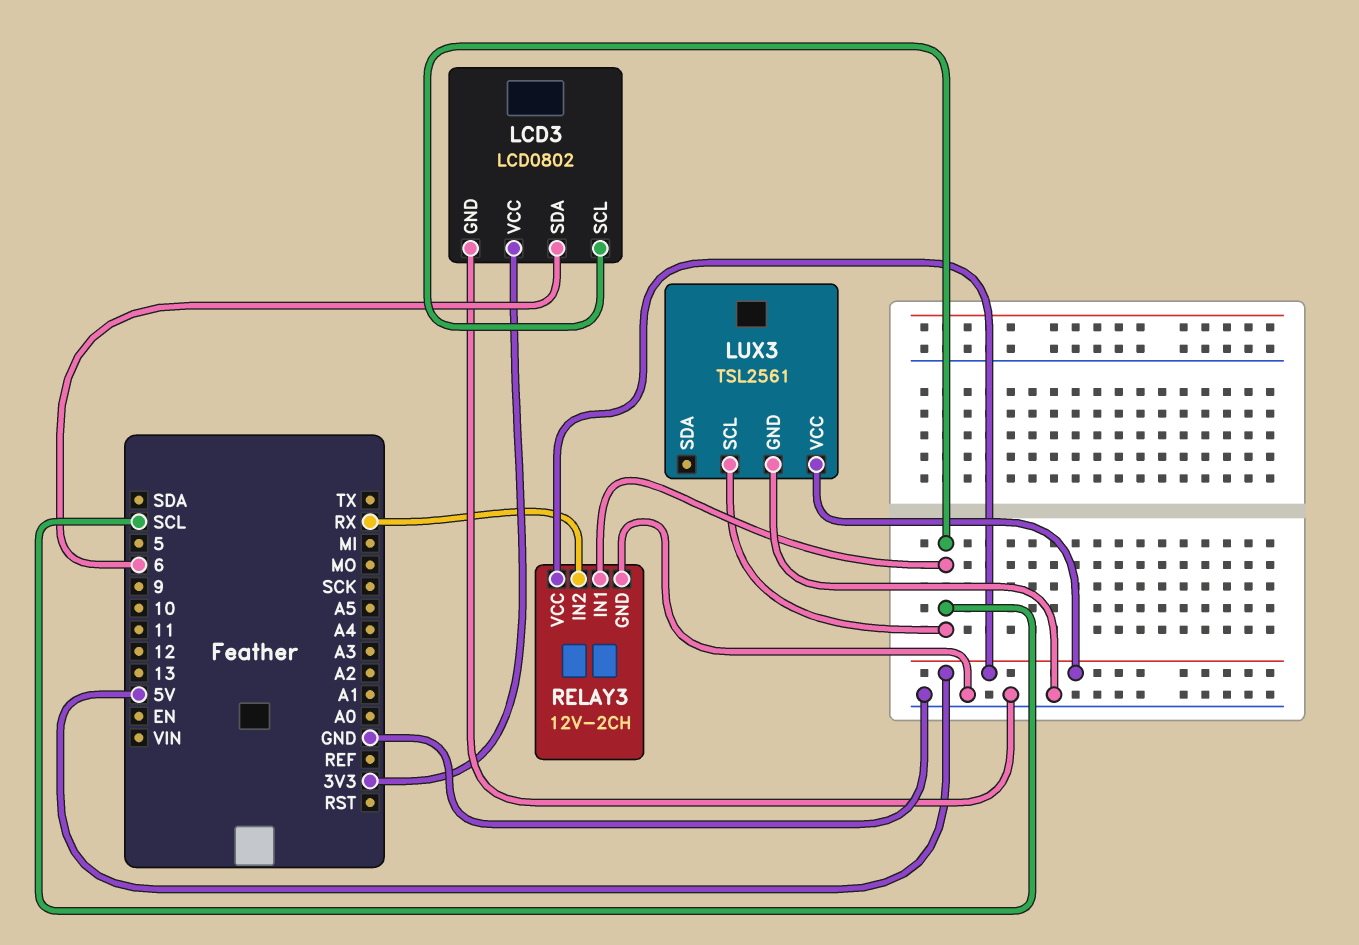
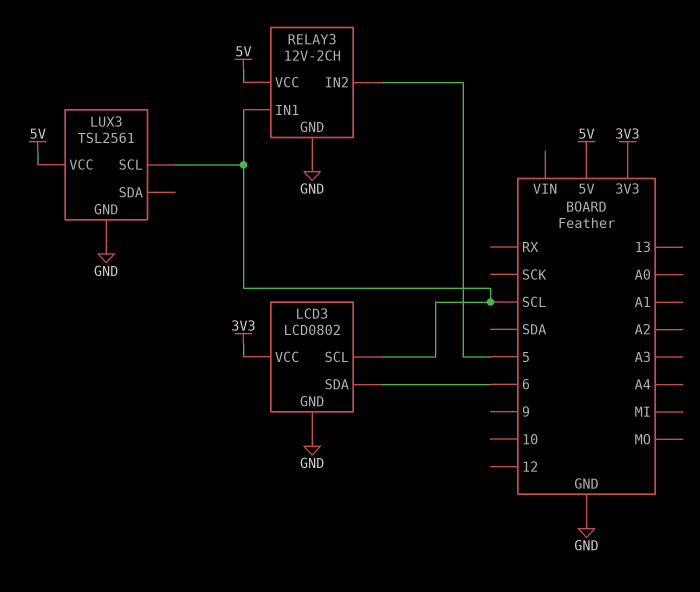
RELAY3 pin IN2: RX -> 5

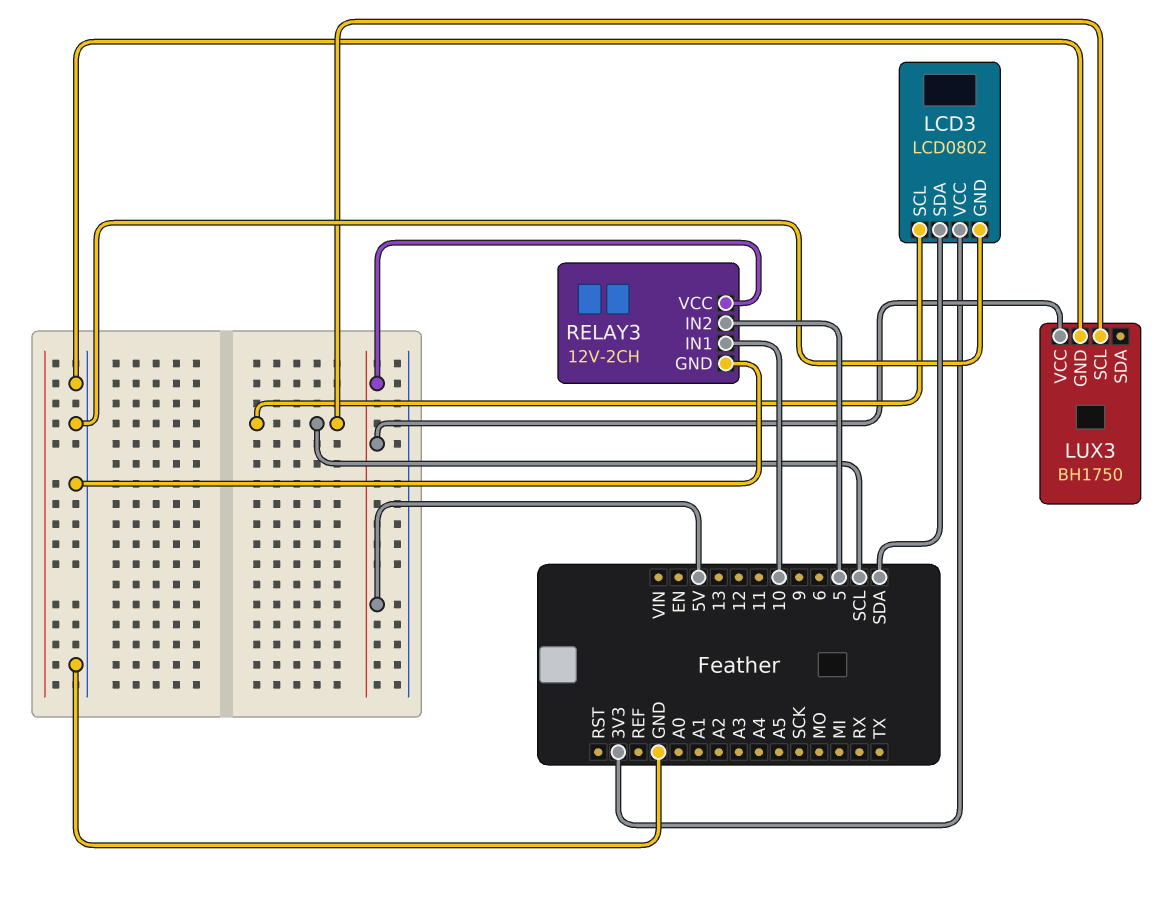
LCD3 pin SDA: 6 -> SDA
LUX3: TSL2561 -> BH1750
RELAY3 pin IN1: SCL -> 10

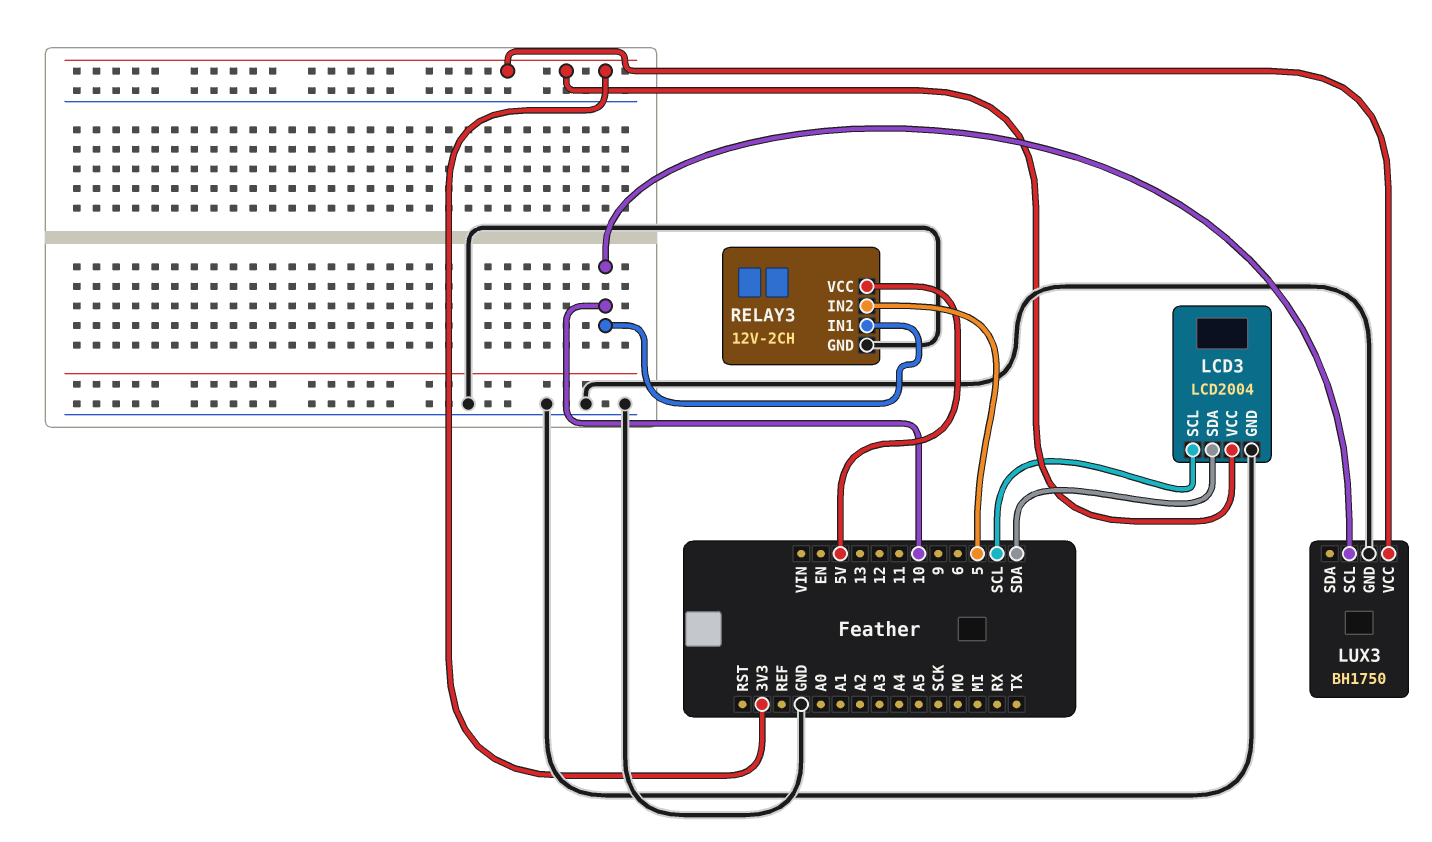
LCD3: LCD0802 -> LCD2004
LUX3 pin SCL: SCL -> 10
LUX3 pin VCC: 5V -> 3V3

